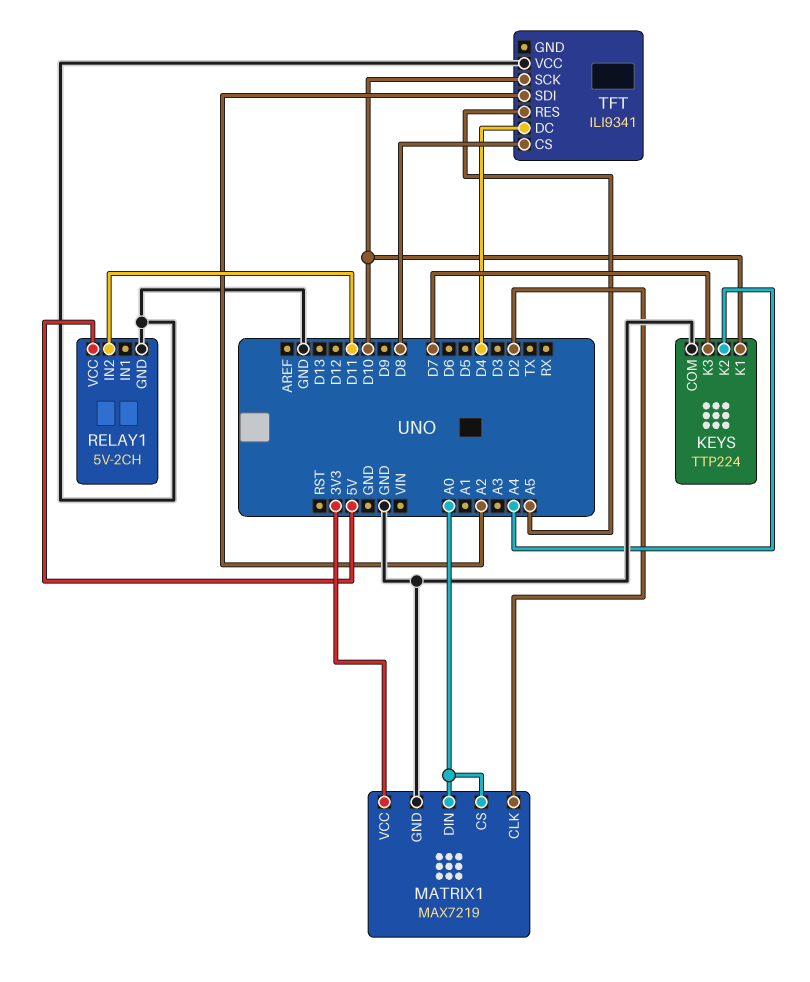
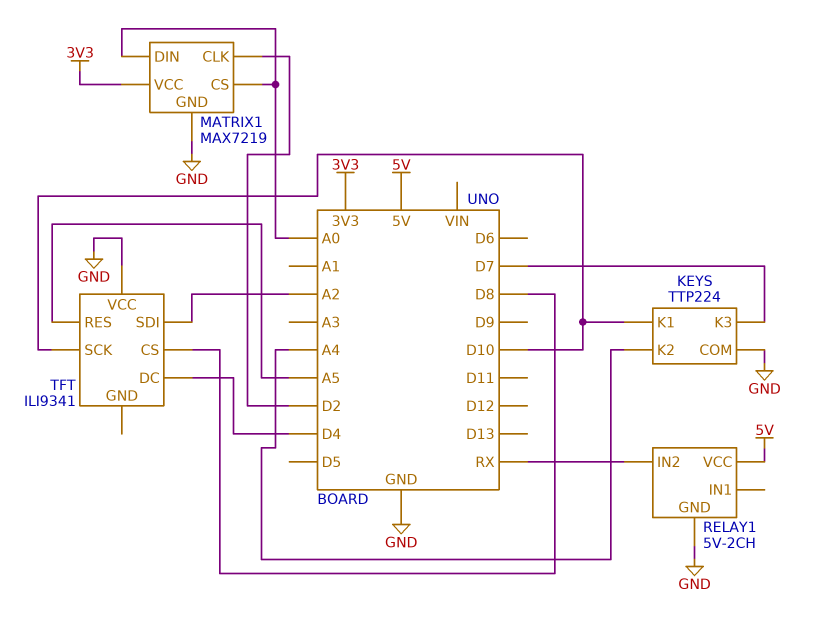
RELAY1 pin IN2: D11 -> RX

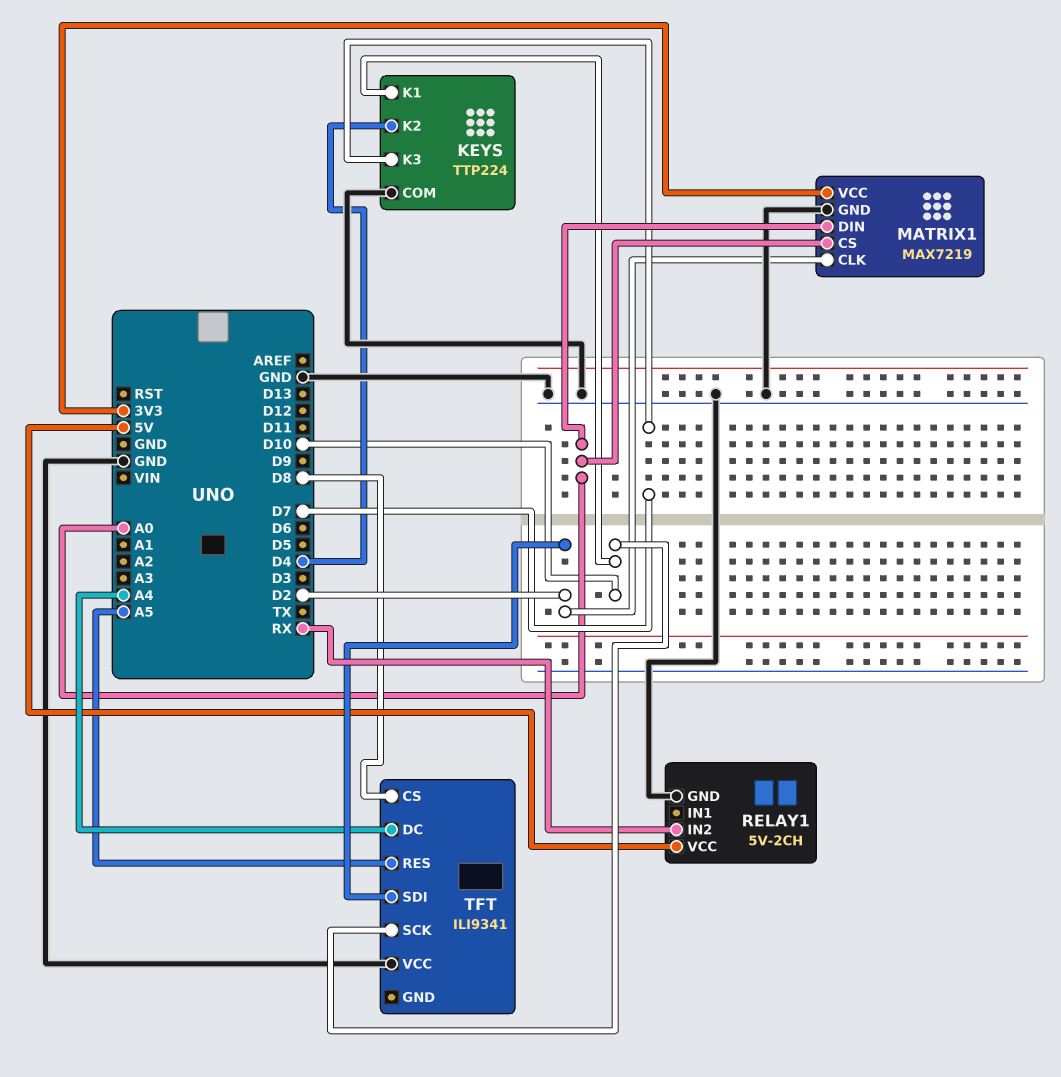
KEYS pin K2: A4 -> D4
TFT pin DC: D4 -> A4
TFT pin SDI: A2 -> D2

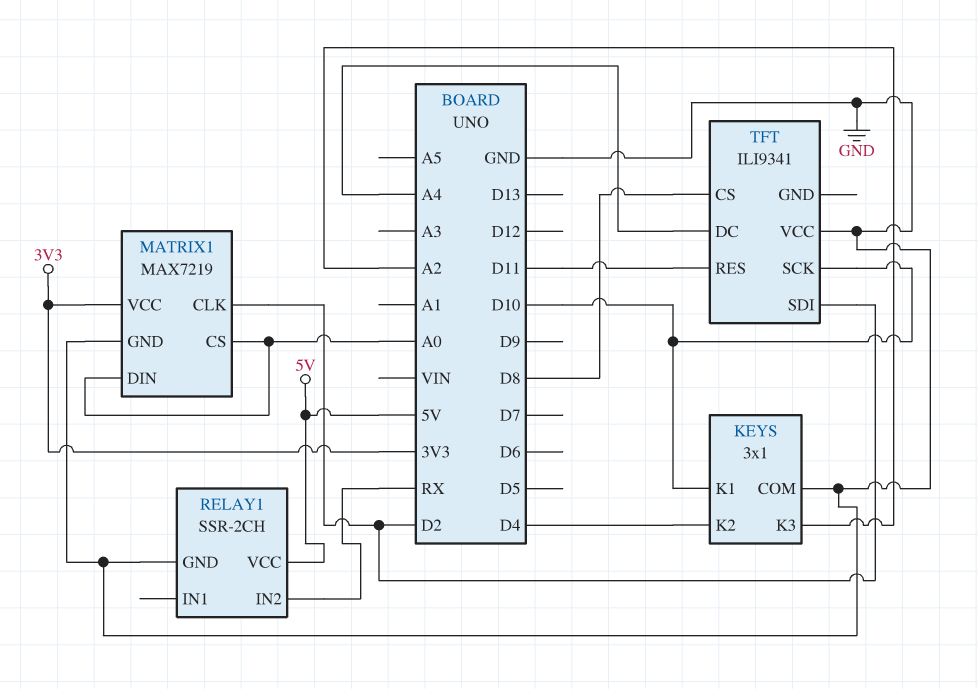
KEYS: TTP224 -> 3x1
KEYS pin K3: D7 -> A2
RELAY1: 5V-2CH -> SSR-2CH
TFT pin RES: A5 -> D11

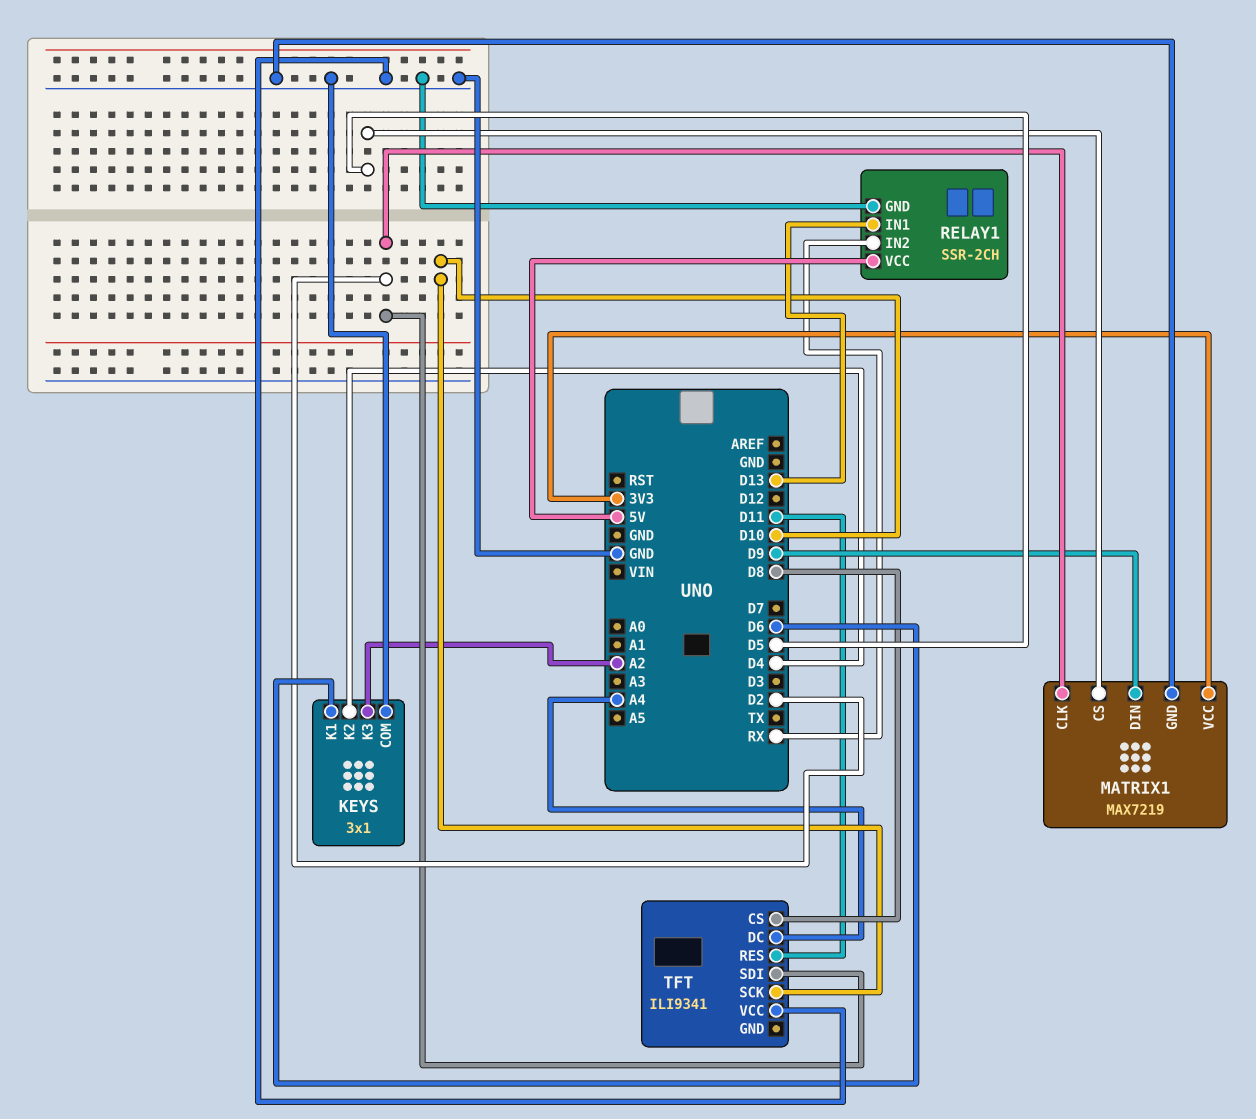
KEYS pin K1: D10 -> D6
MATRIX1 pin CS: A0 -> D5
MATRIX1 pin DIN: A0 -> D9
RELAY1 pin IN1: none -> D13

